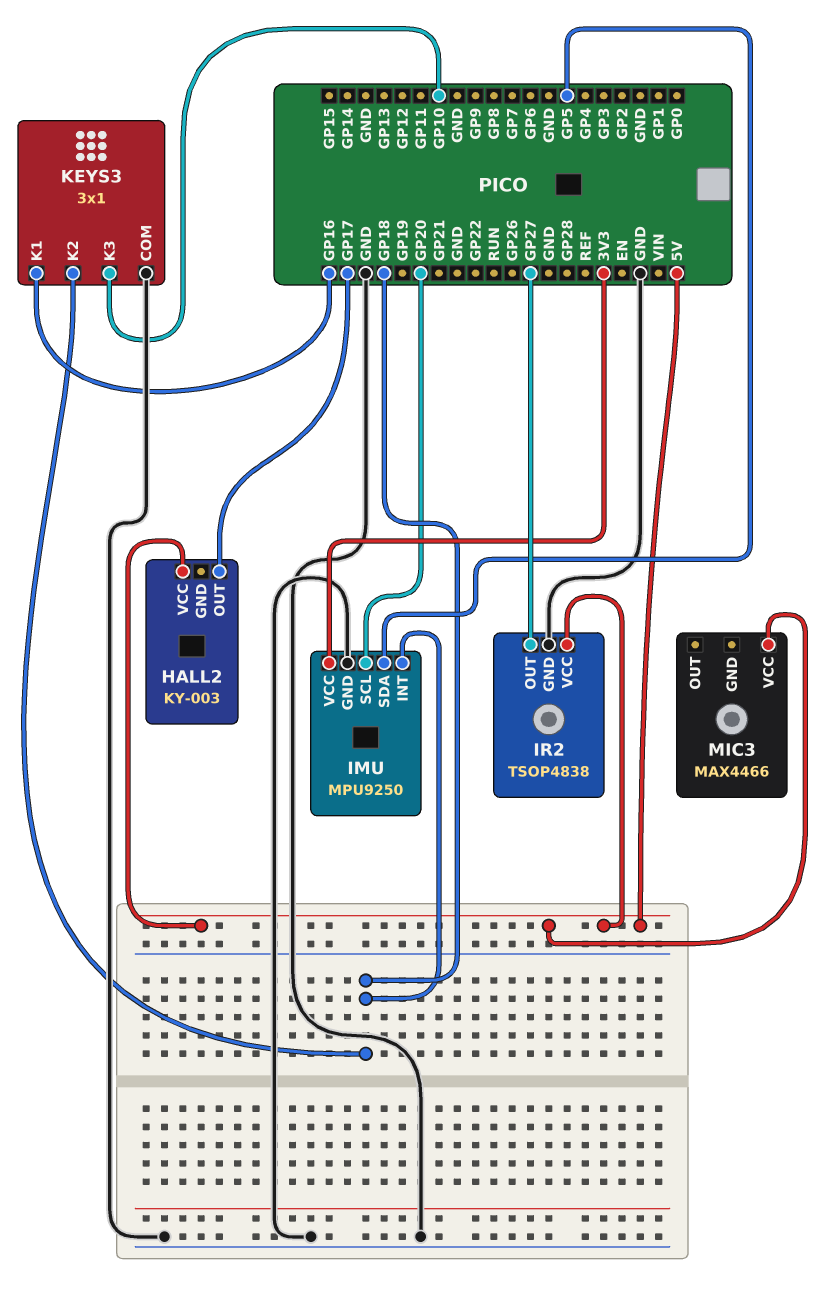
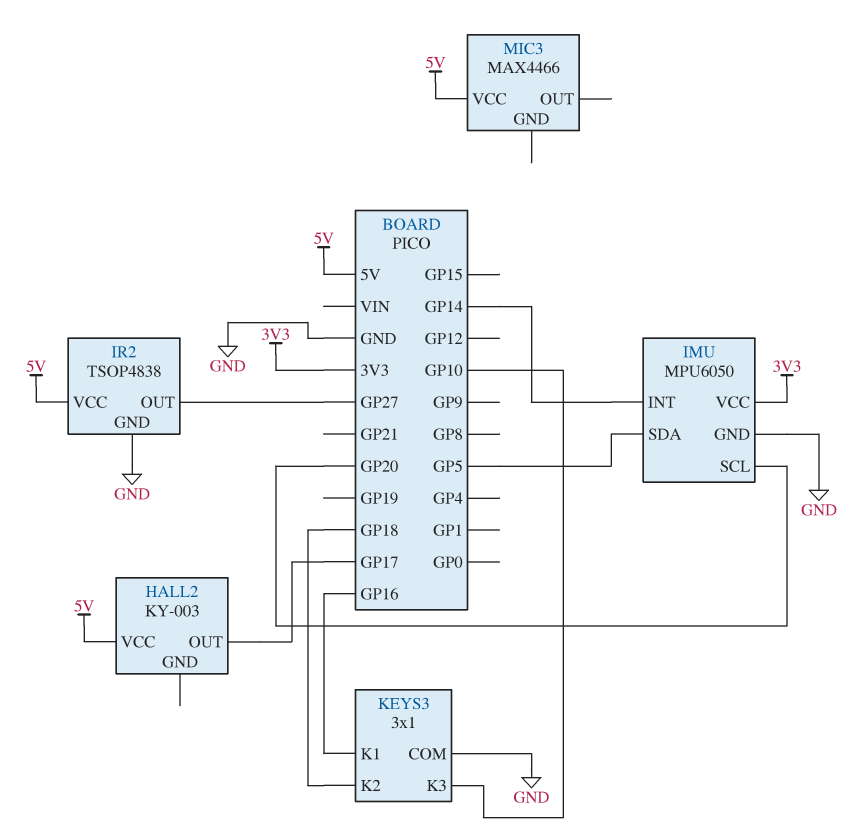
IMU: MPU9250 -> MPU6050
IMU pin INT: GP18 -> GP14

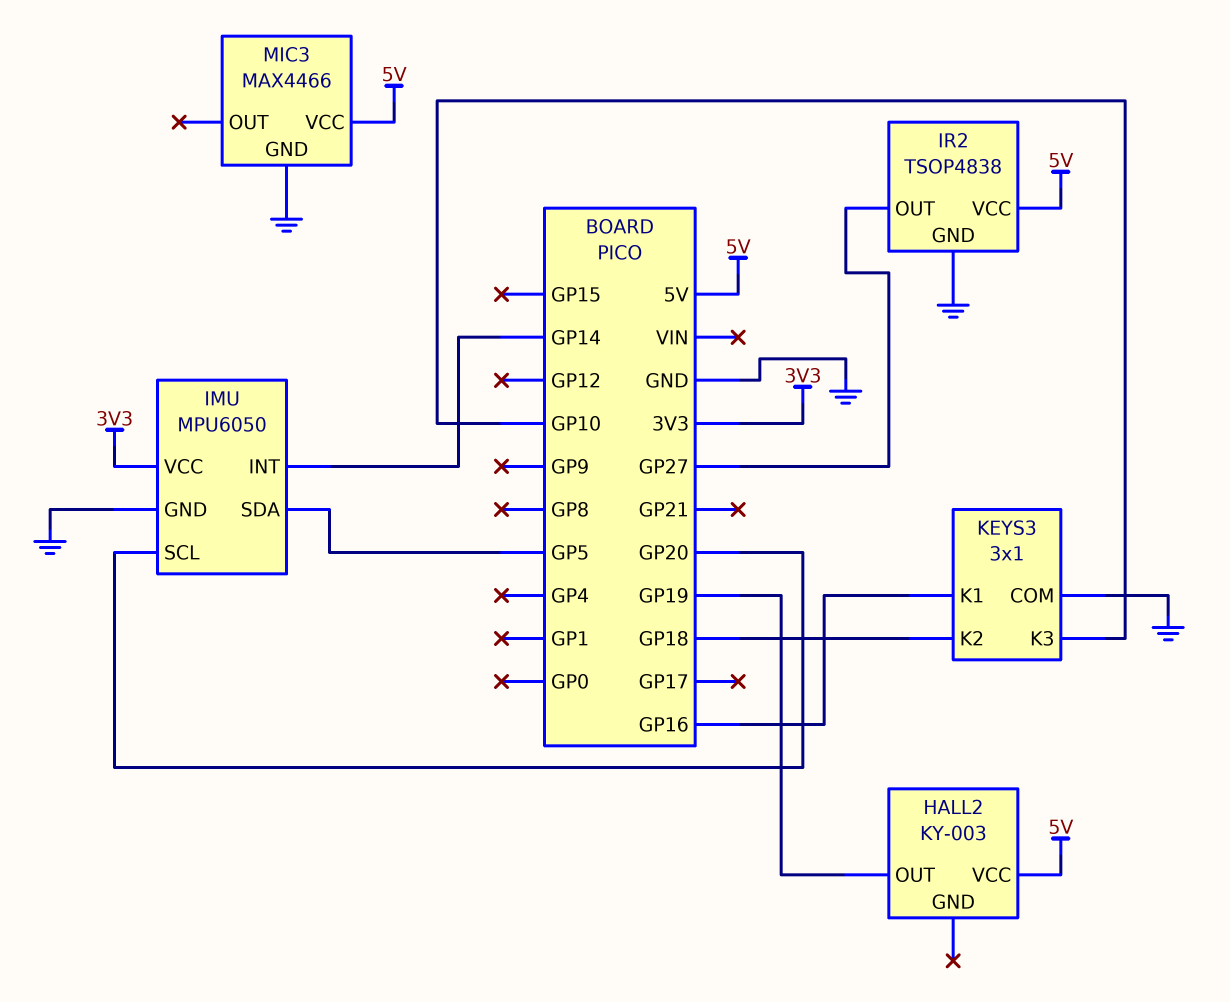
HALL2 pin OUT: GP17 -> GP19
MIC3 pin GND: none -> GND

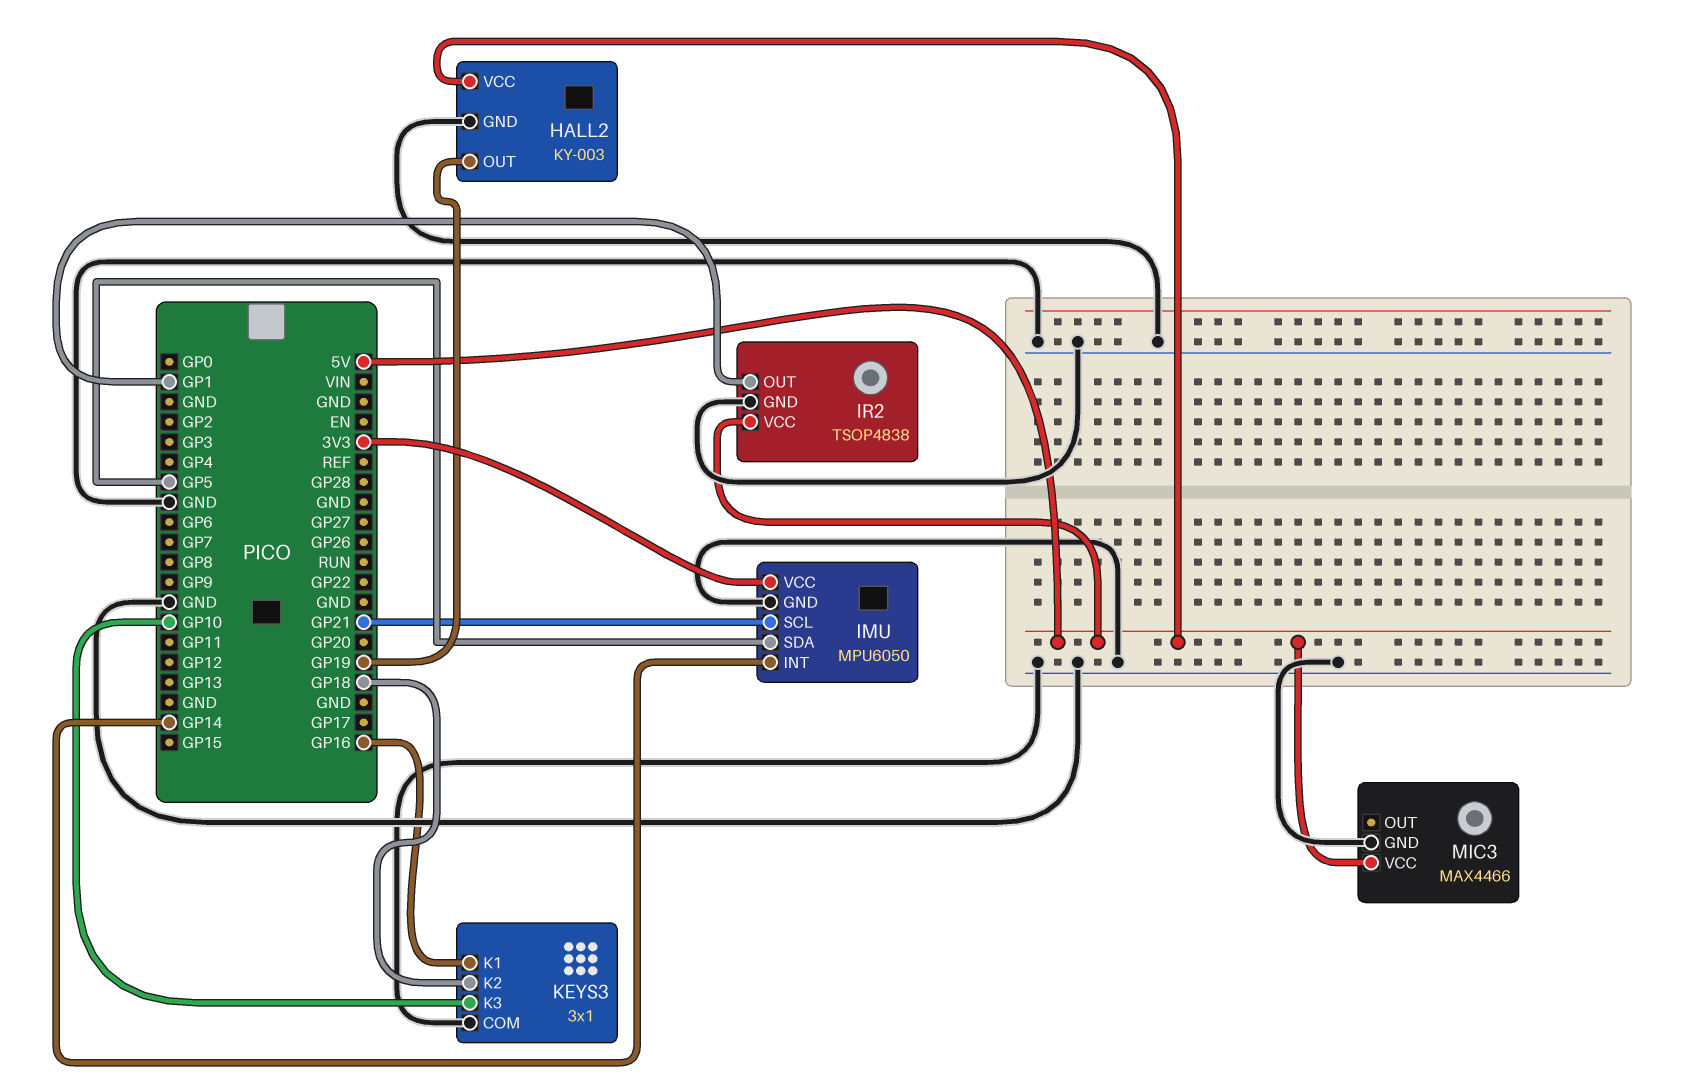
HALL2 pin GND: none -> GND
IMU pin SCL: GP20 -> GP21
IR2 pin OUT: GP27 -> GP1

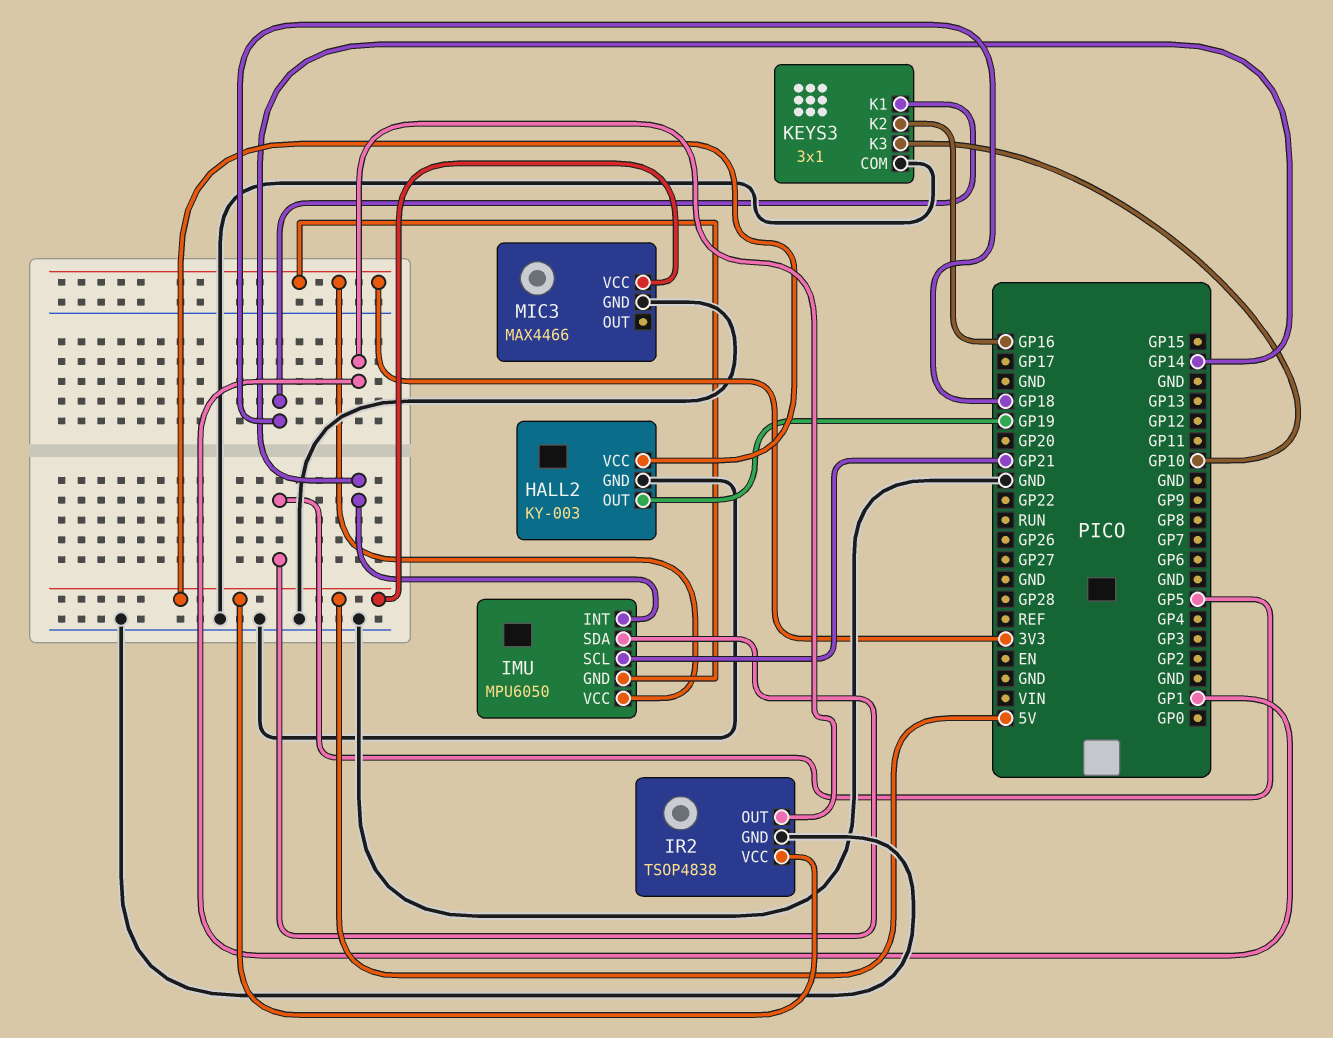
IMU pin GND: GND -> 3V3
KEYS3 pin K1: GP16 -> GP18
KEYS3 pin K2: GP18 -> GP16

